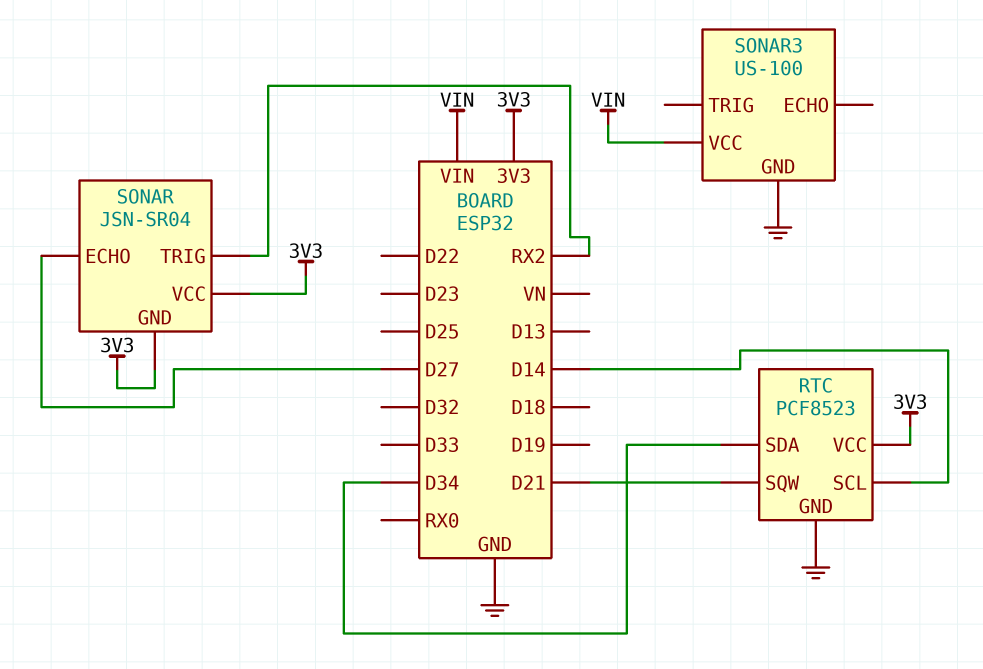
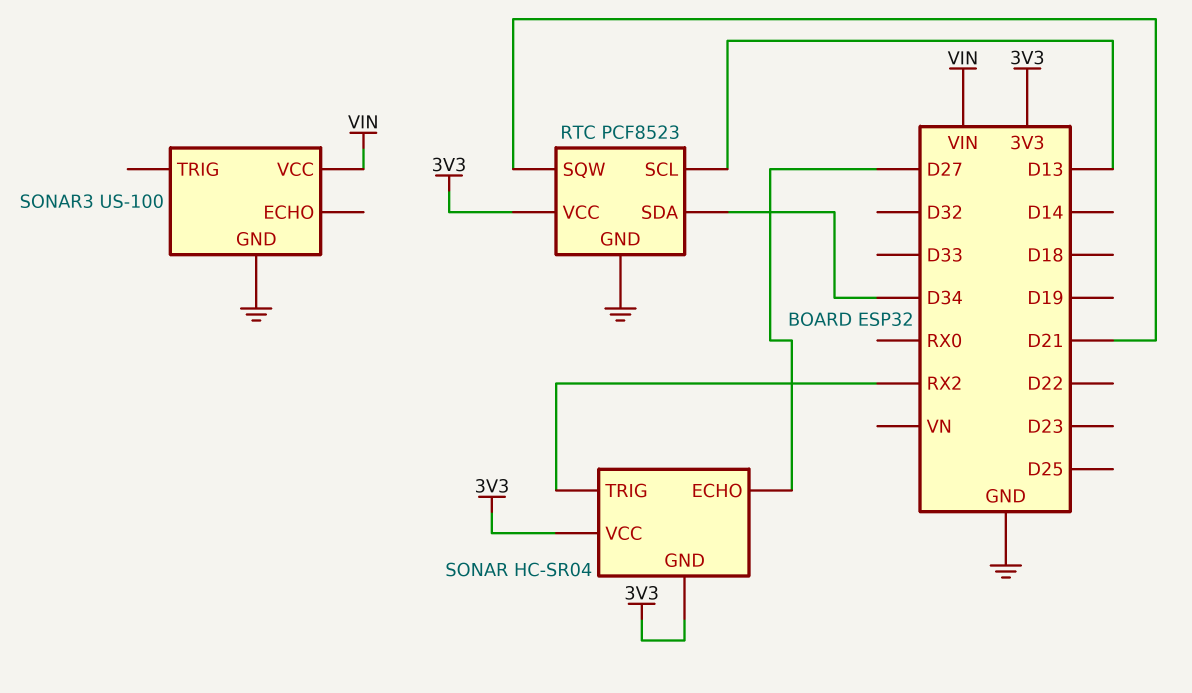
RTC pin SCL: D14 -> D13
SONAR: JSN-SR04 -> HC-SR04

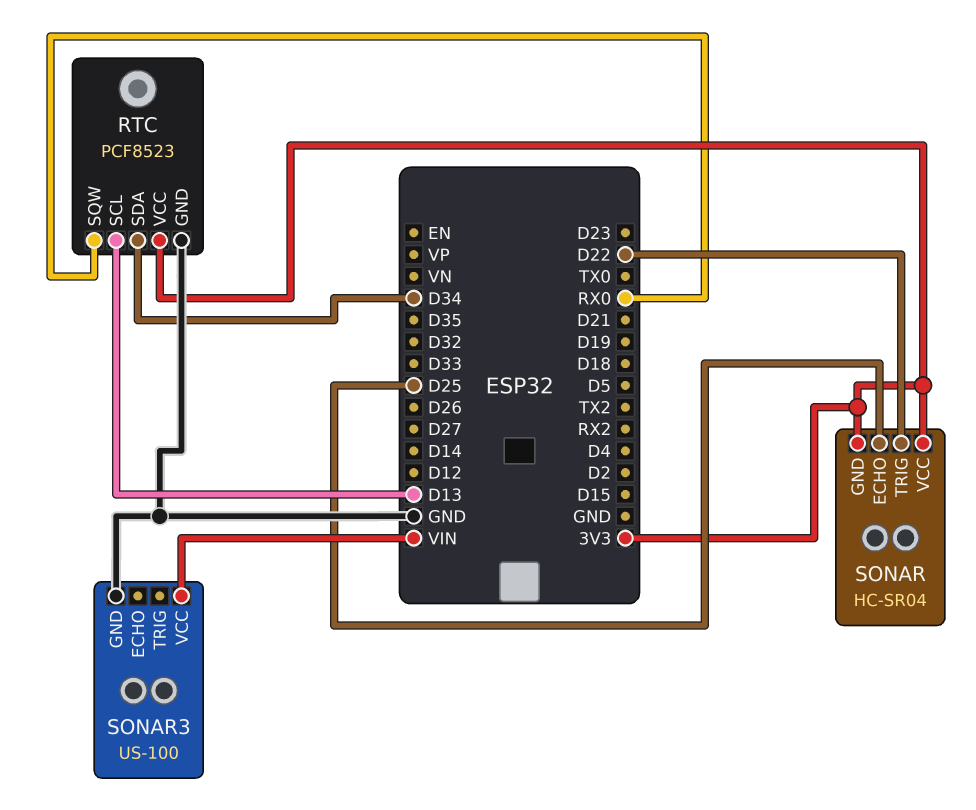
RTC pin SQW: D21 -> RX0
SONAR pin ECHO: D27 -> D25
SONAR pin TRIG: RX2 -> D22

